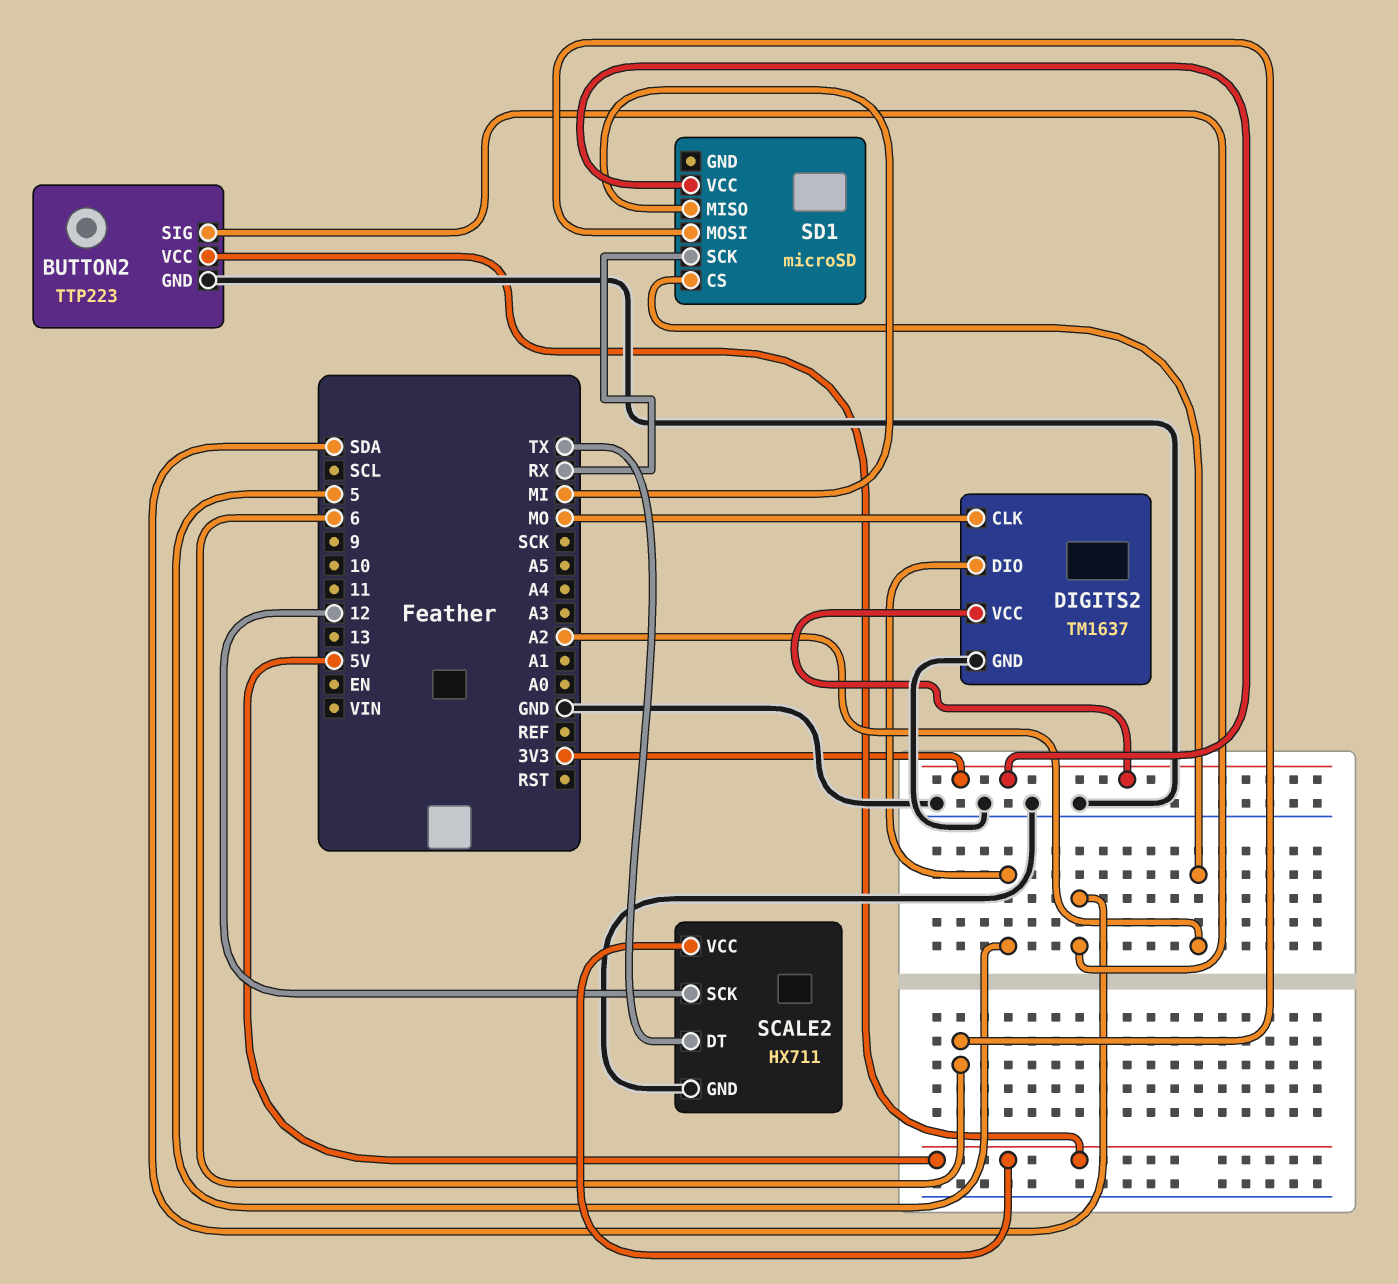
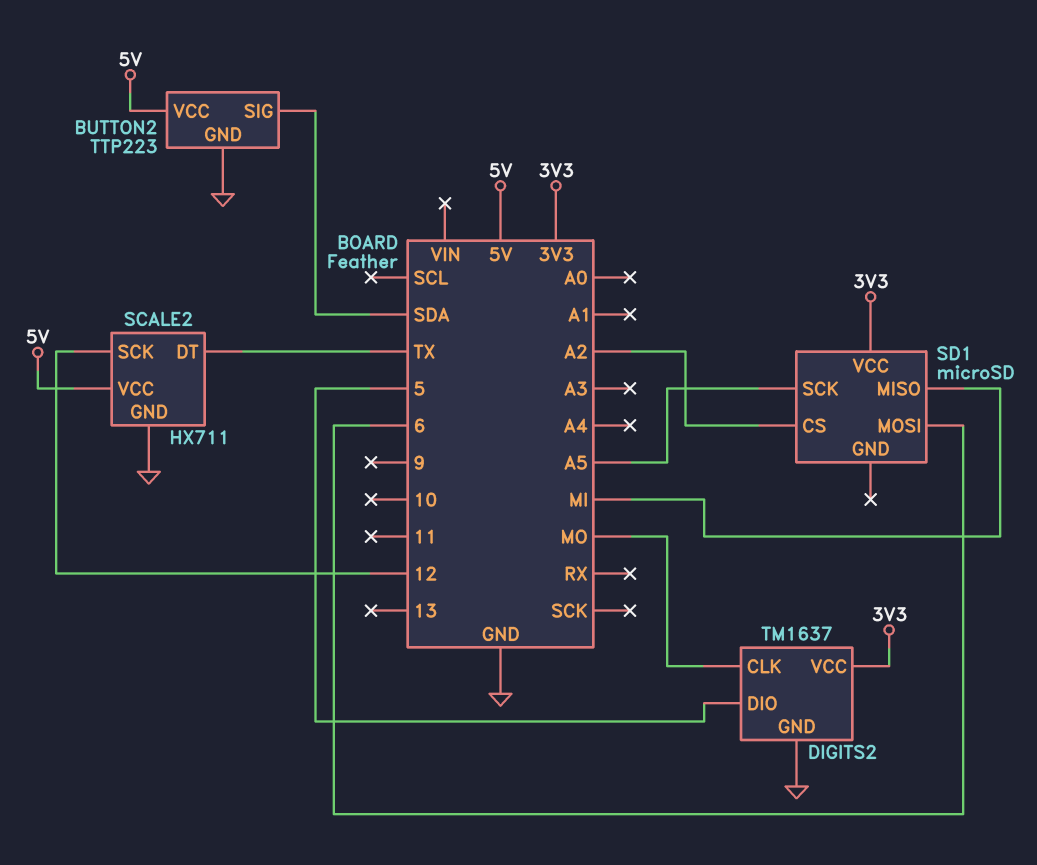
SD1 pin SCK: RX -> A5

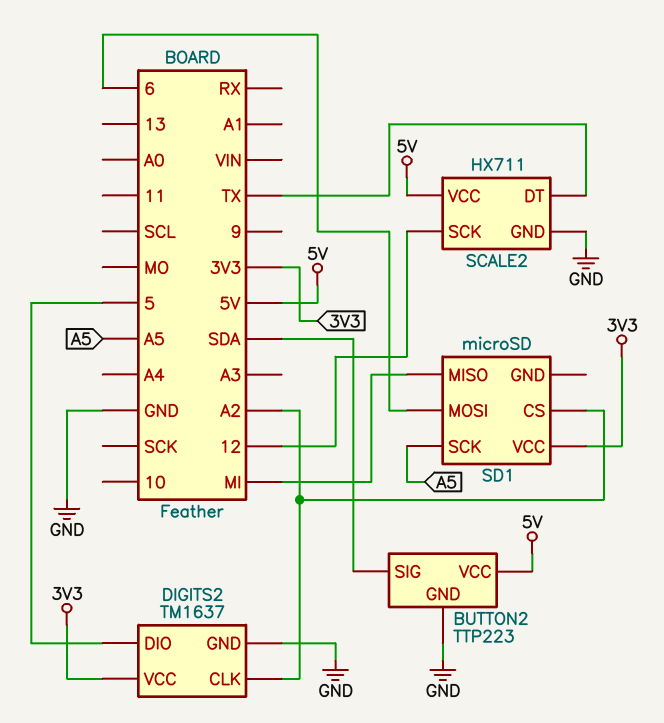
DIGITS2 pin CLK: MO -> A2

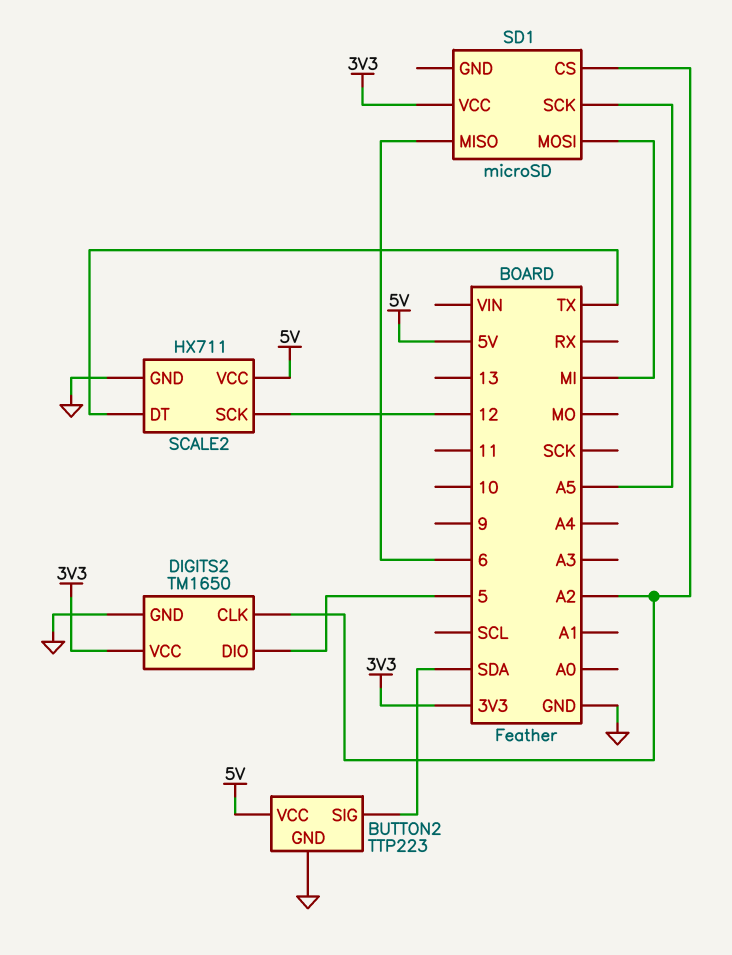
DIGITS2: TM1637 -> TM1650
SD1 pin MISO: MI -> 6
SD1 pin MOSI: 6 -> MI

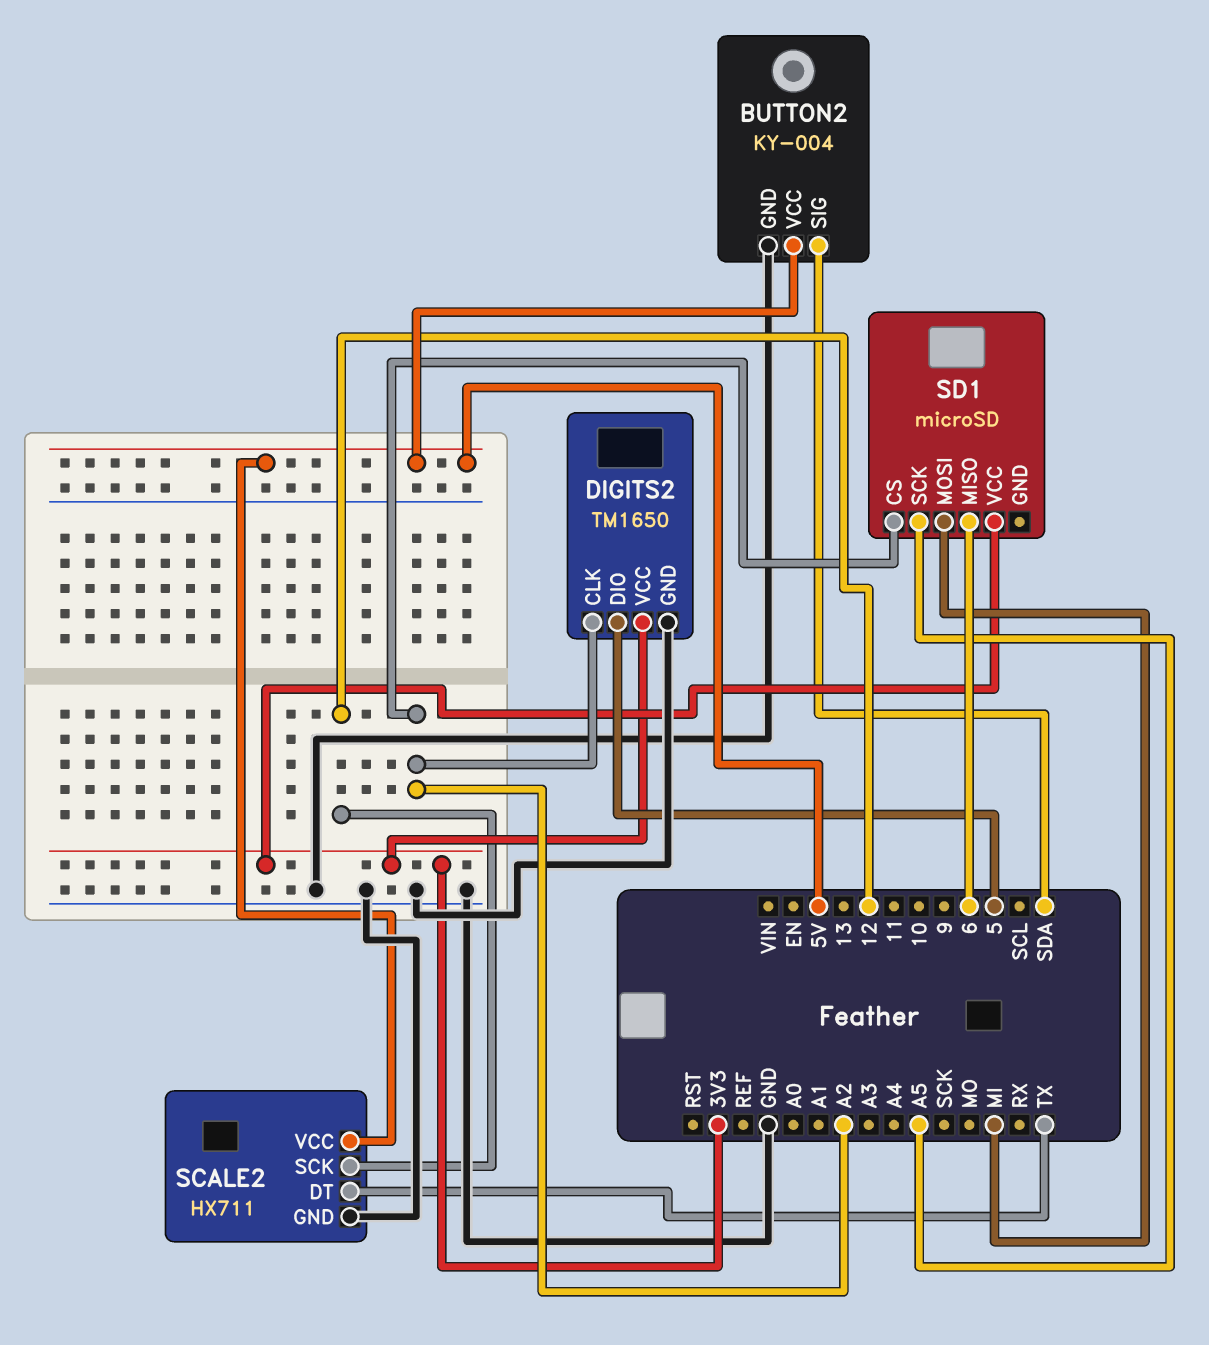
BUTTON2: TTP223 -> KY-004

